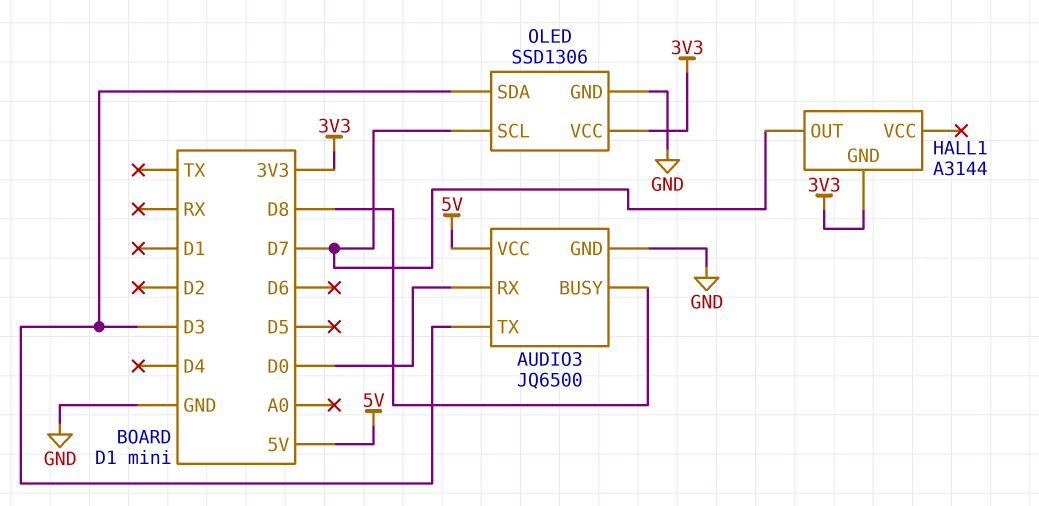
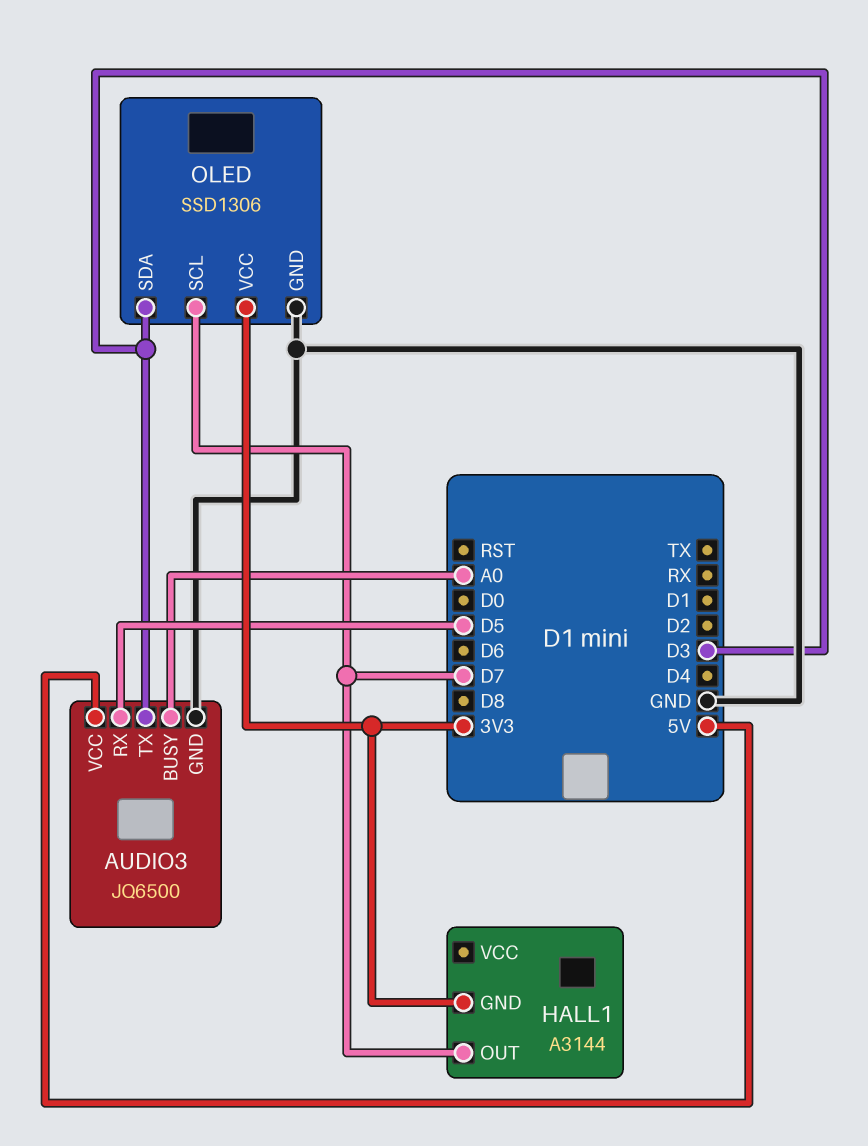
AUDIO3 pin BUSY: D8 -> A0
AUDIO3 pin RX: D0 -> D5

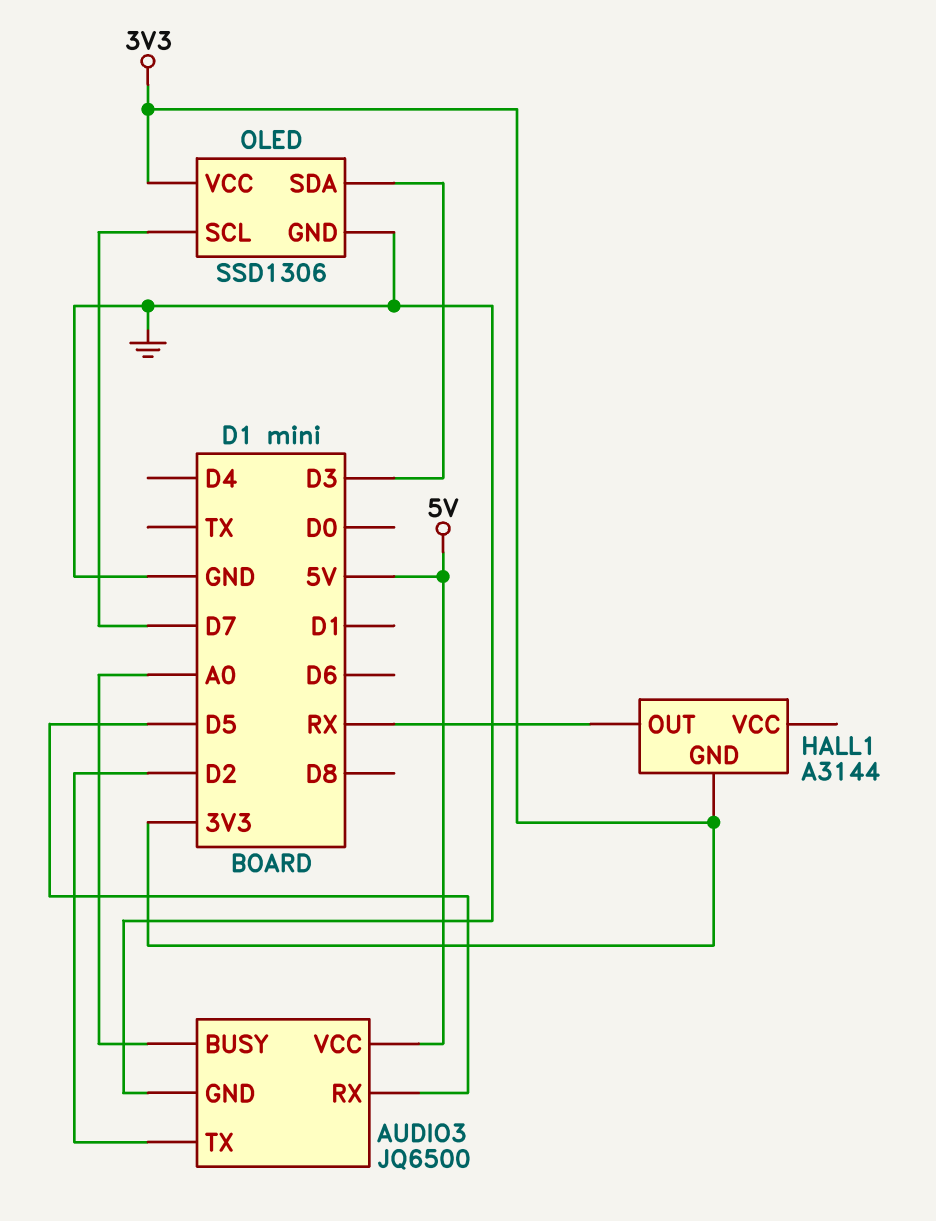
AUDIO3 pin TX: D3 -> D2
HALL1 pin OUT: D7 -> RX

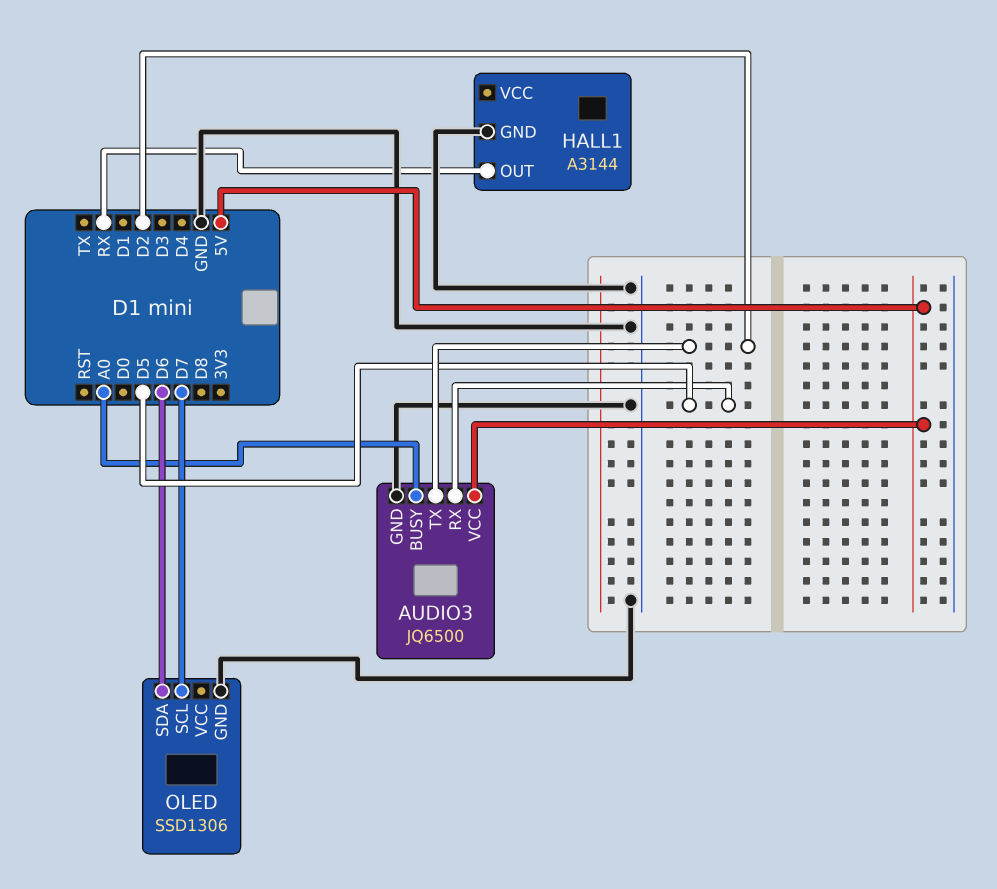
HALL1 pin GND: 3V3 -> GND
OLED pin SDA: D3 -> D6
OLED pin VCC: 3V3 -> none

